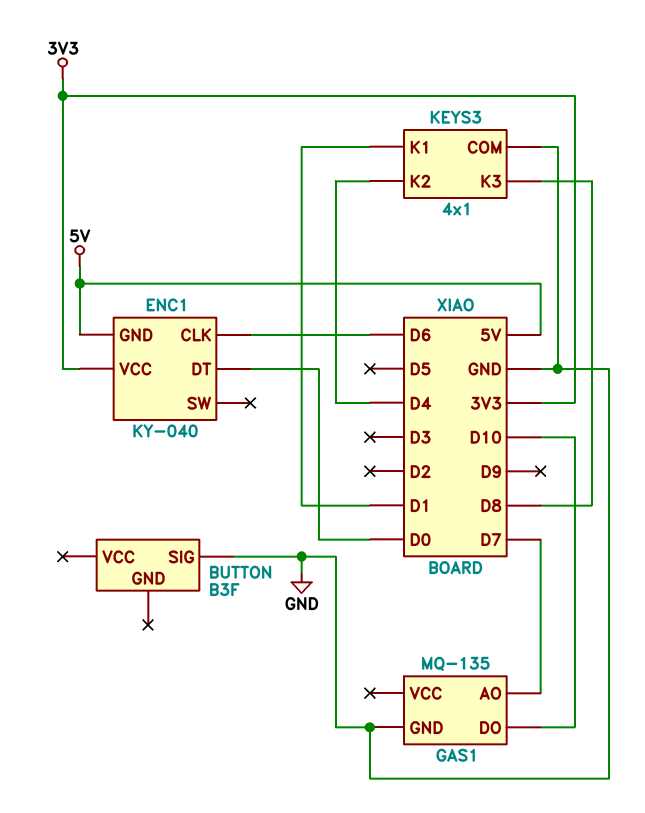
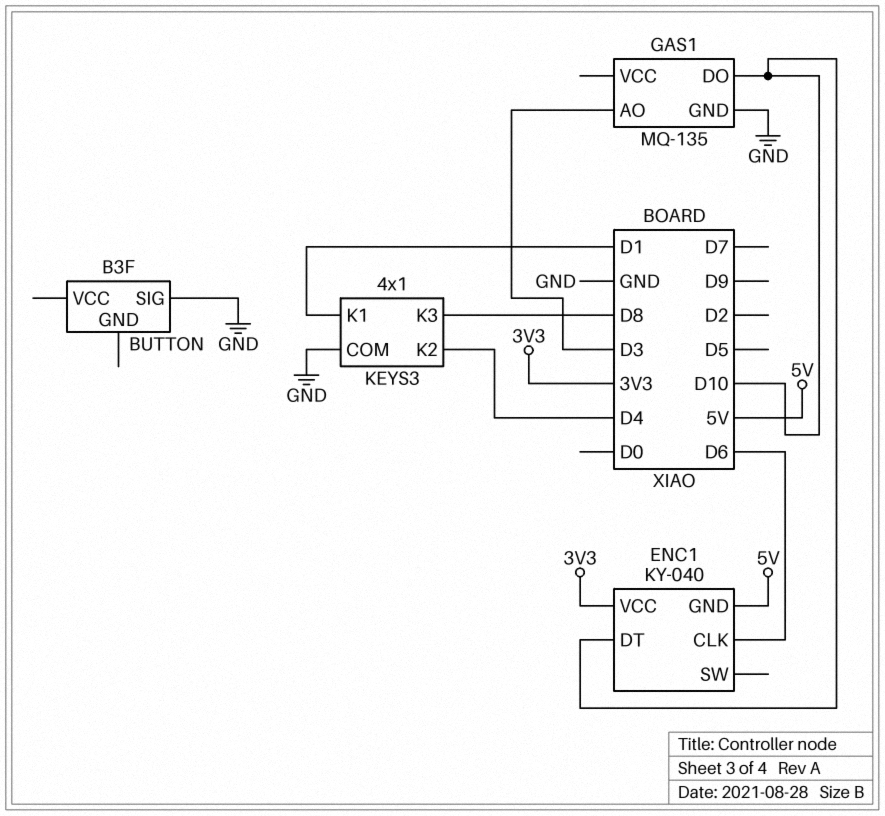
ENC1 pin DT: D0 -> D10
GAS1 pin AO: D7 -> D3

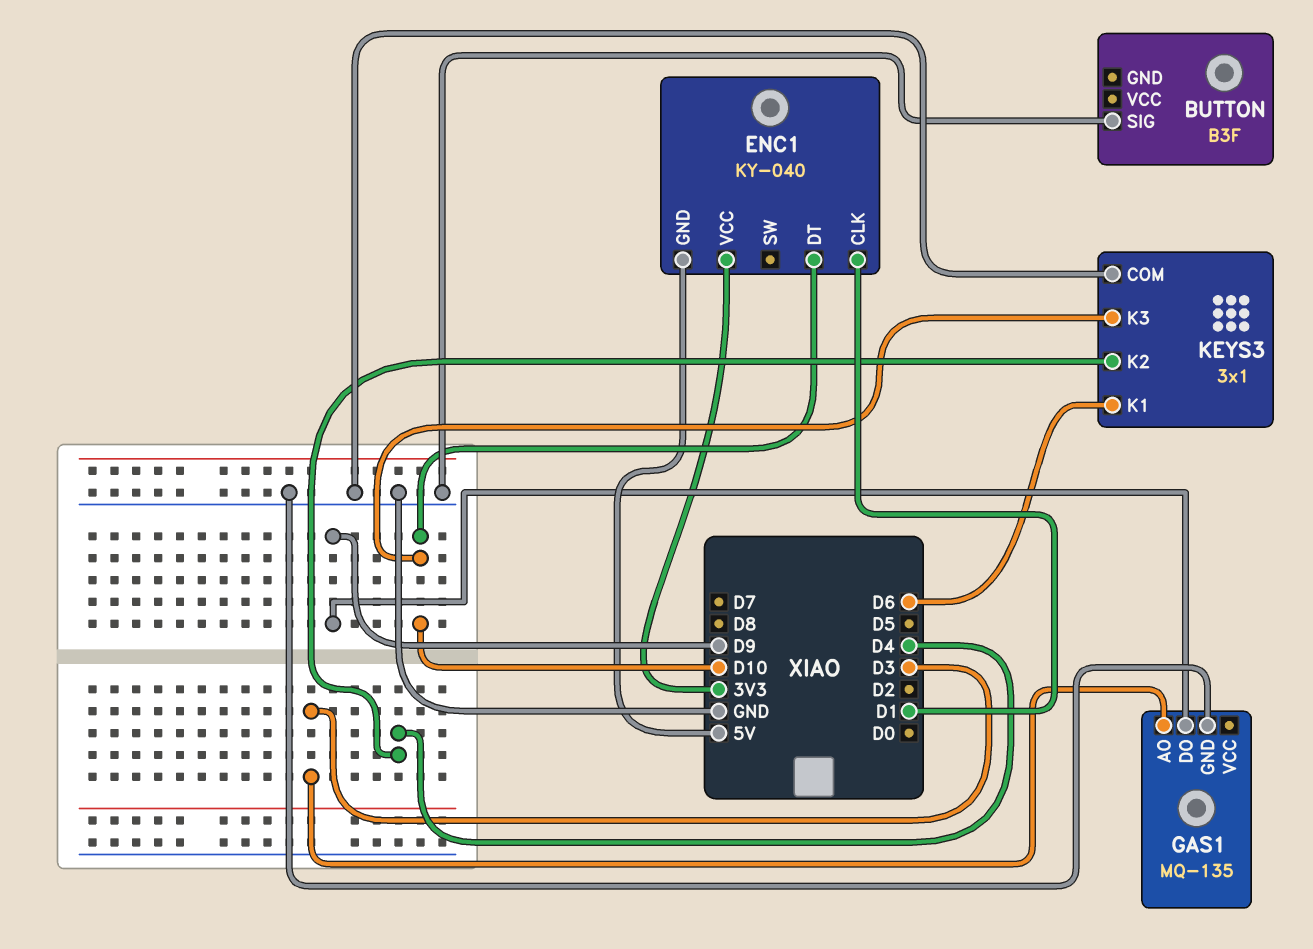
ENC1 pin CLK: D6 -> D1
GAS1 pin DO: D10 -> D9
KEYS3: 4x1 -> 3x1
KEYS3 pin K1: D1 -> D6
KEYS3 pin K3: D8 -> D10

